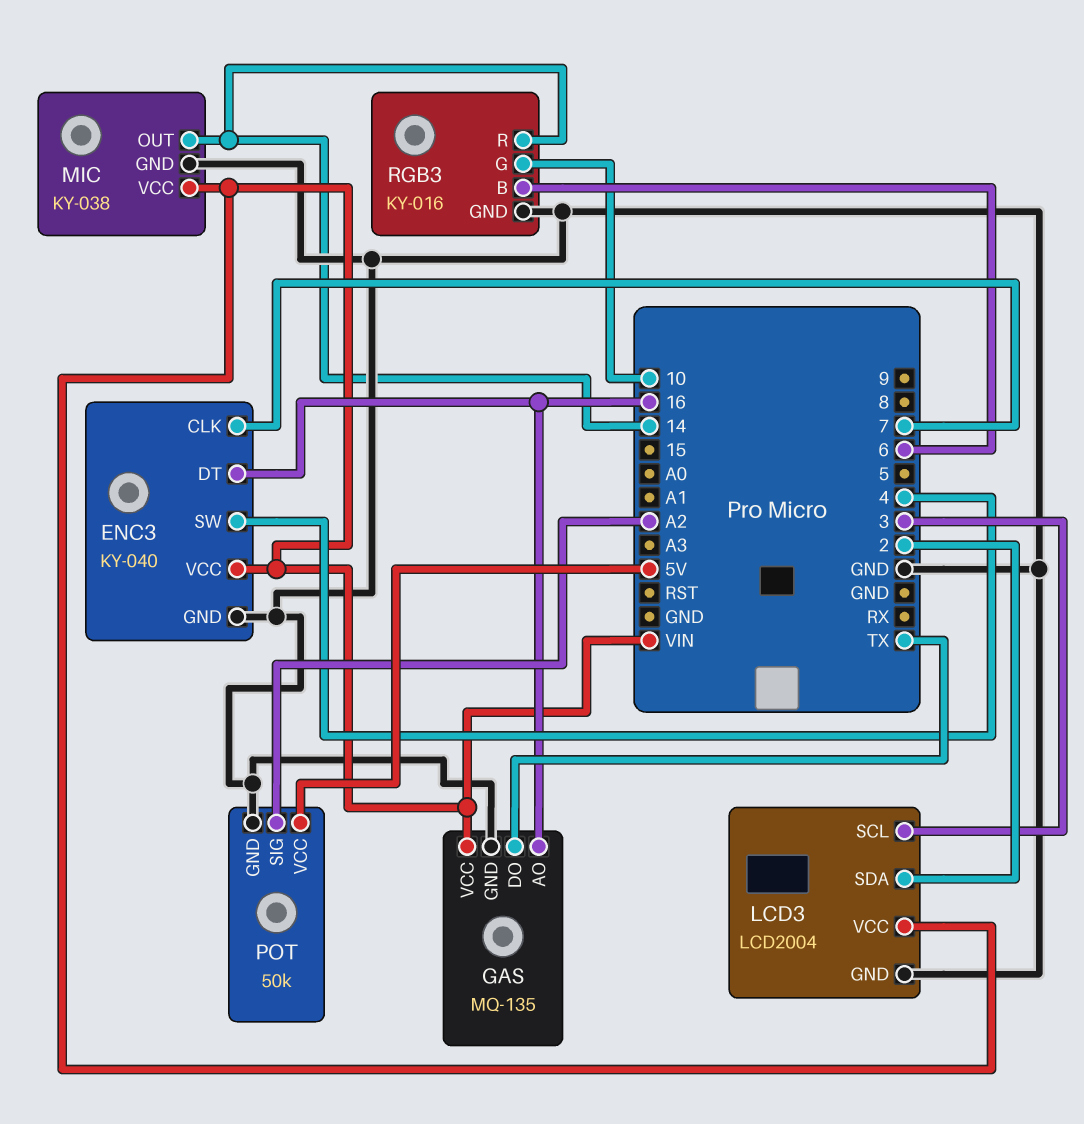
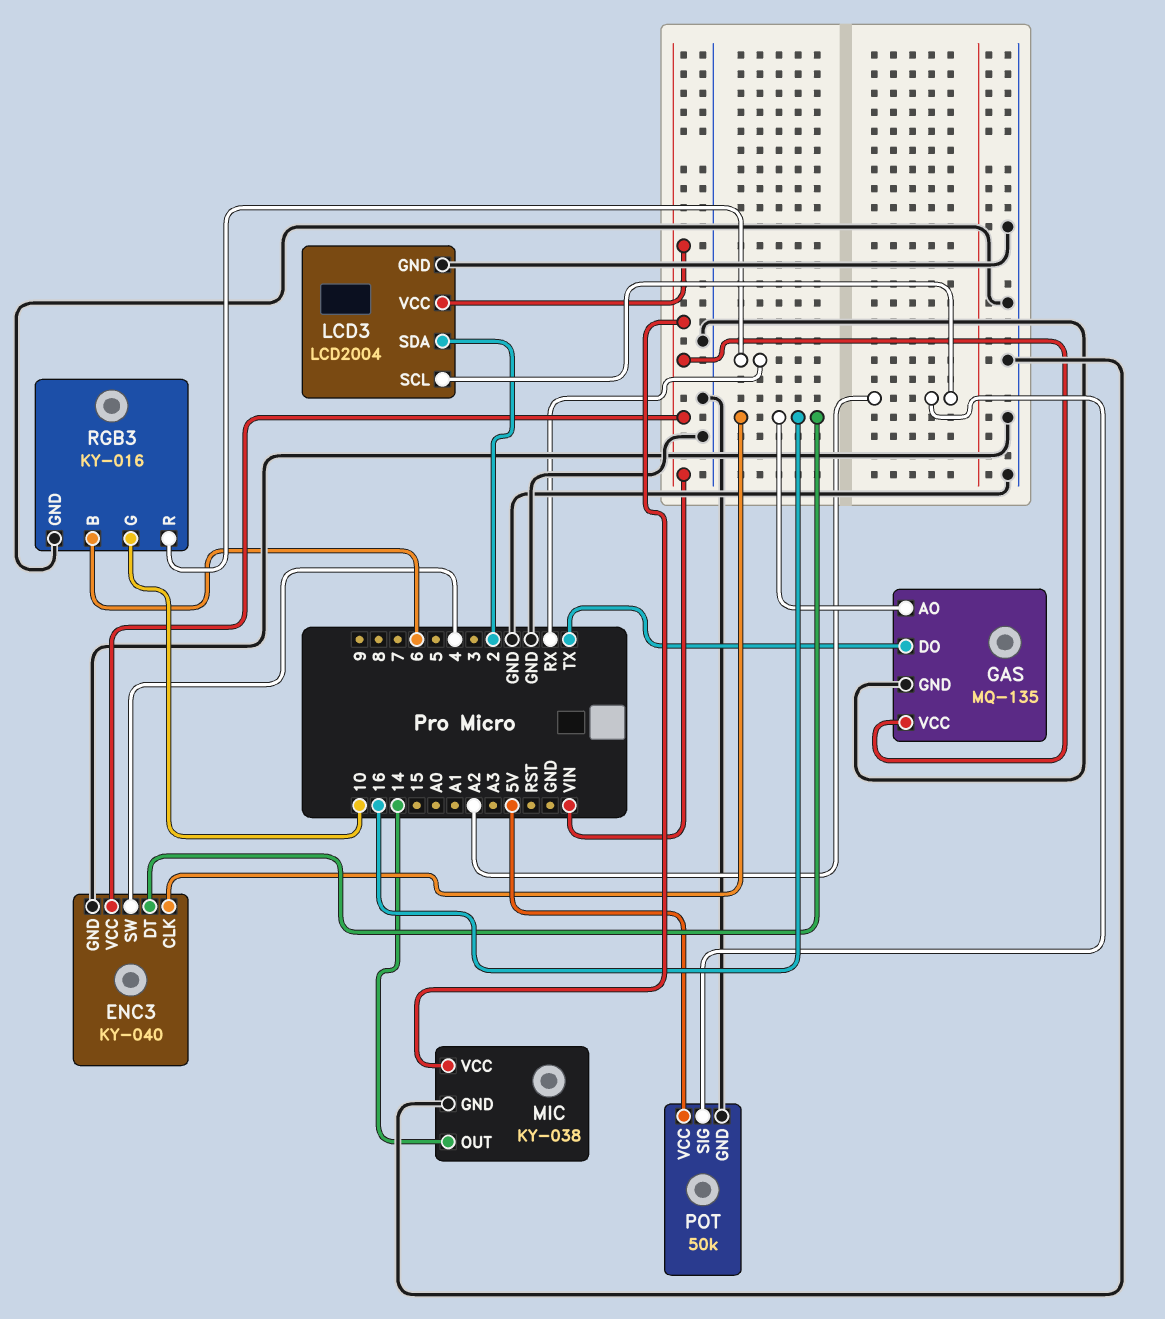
ENC3 pin CLK: 7 -> 16
LCD3 pin SCL: 3 -> A2
RGB3 pin R: 14 -> RX

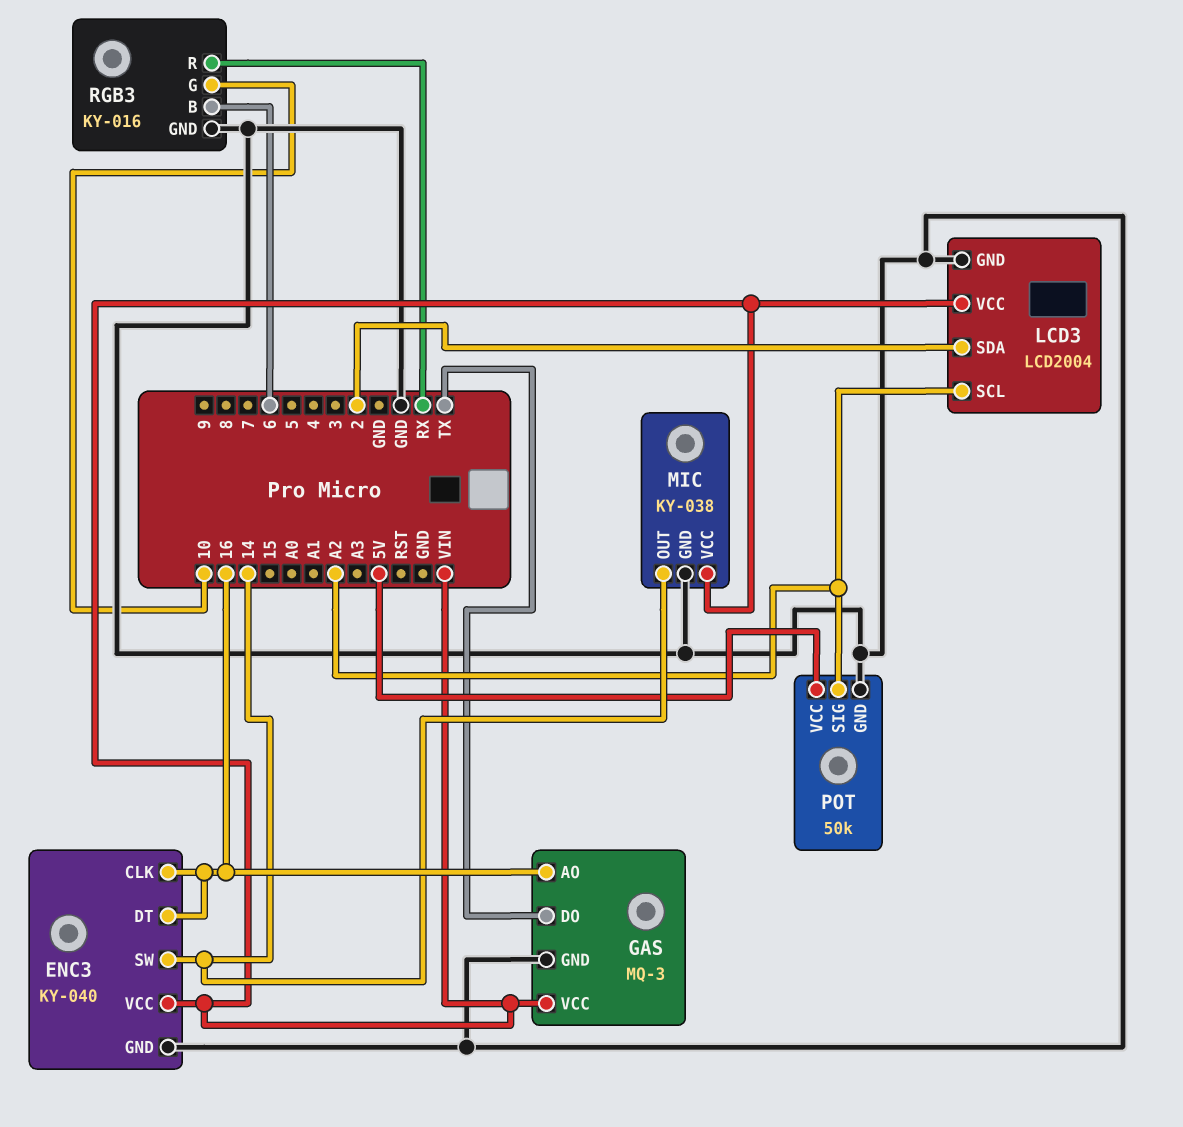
ENC3 pin SW: 4 -> 14
GAS: MQ-135 -> MQ-3

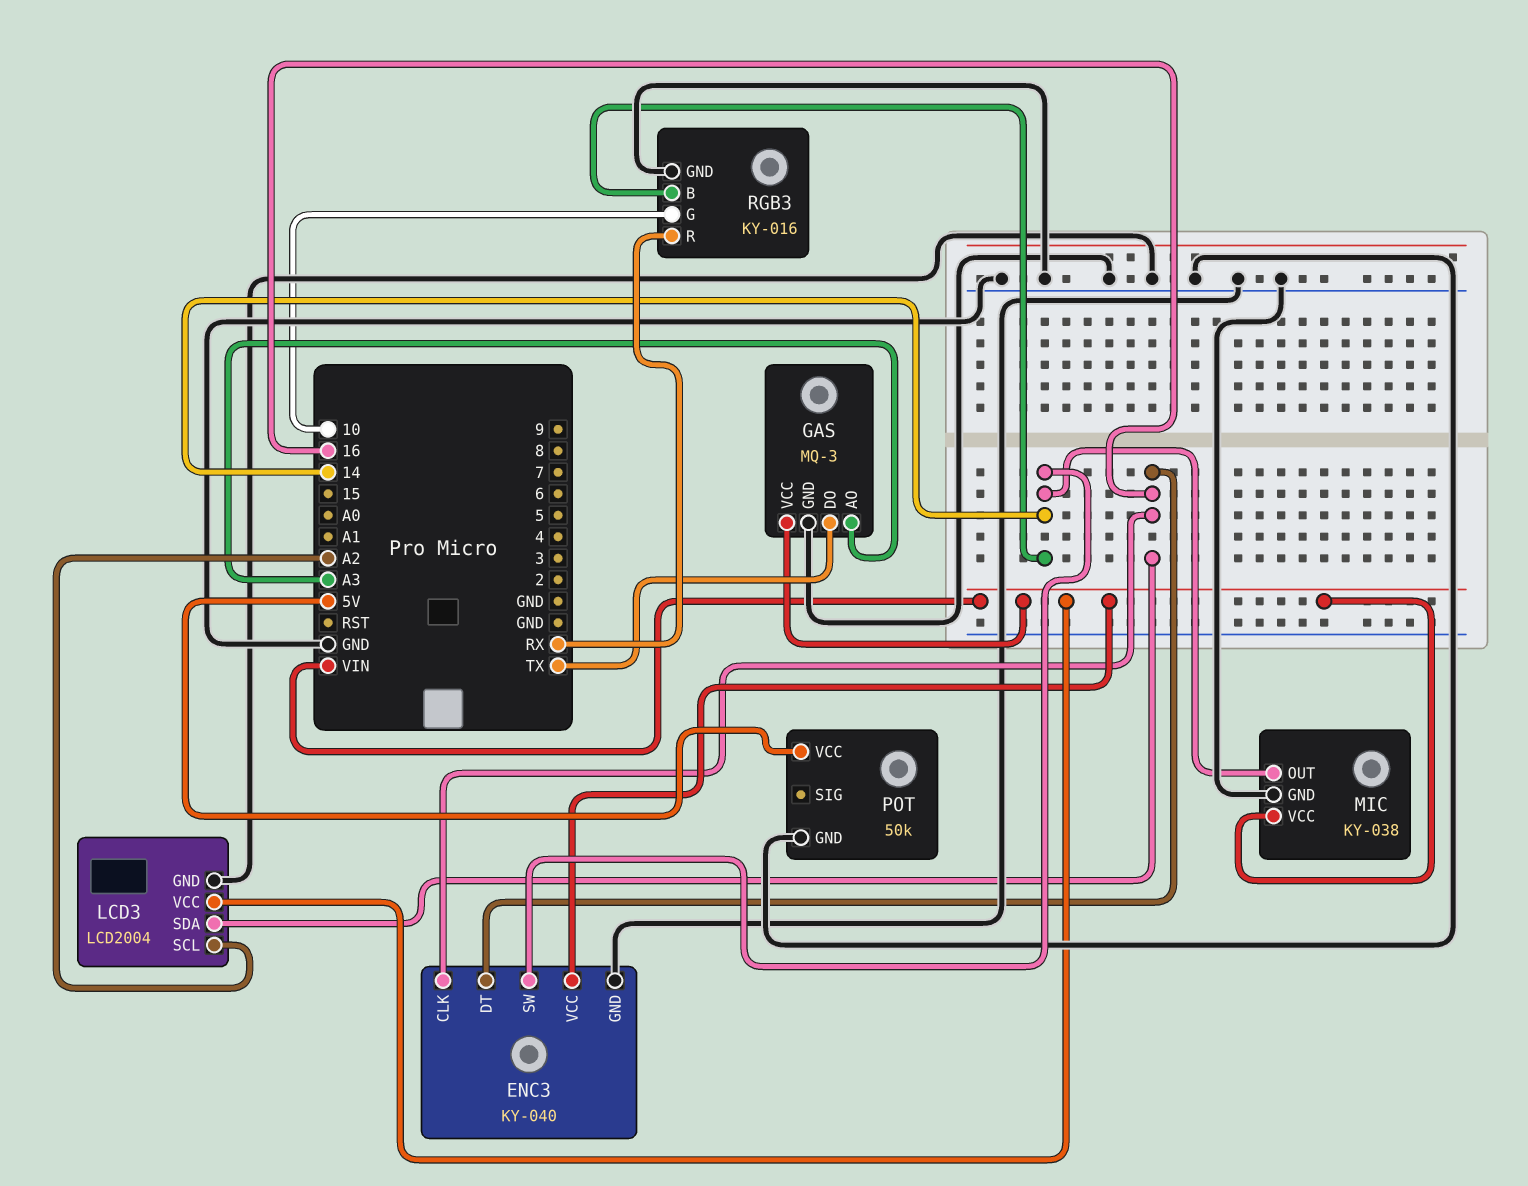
GAS pin AO: 16 -> A3
LCD3 pin SDA: 2 -> 16
POT pin SIG: A2 -> none
RGB3 pin B: 6 -> 14

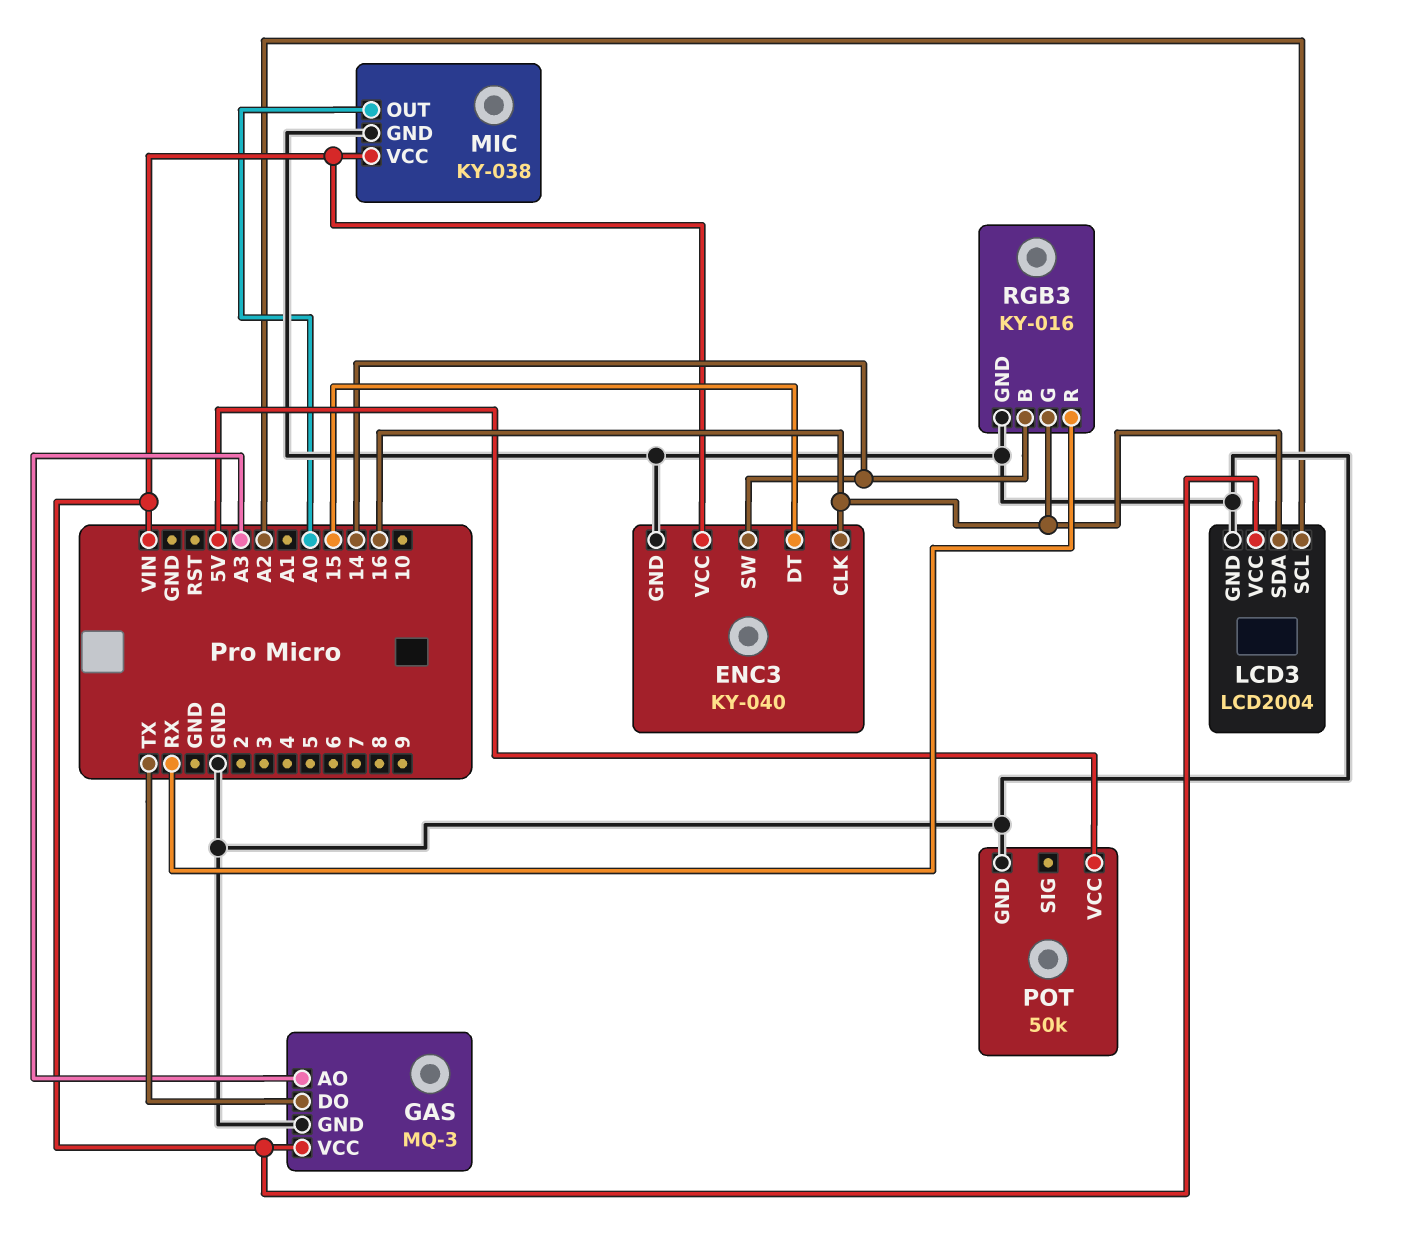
ENC3 pin DT: 16 -> 15
MIC pin OUT: 14 -> A0
RGB3 pin G: 10 -> 16

